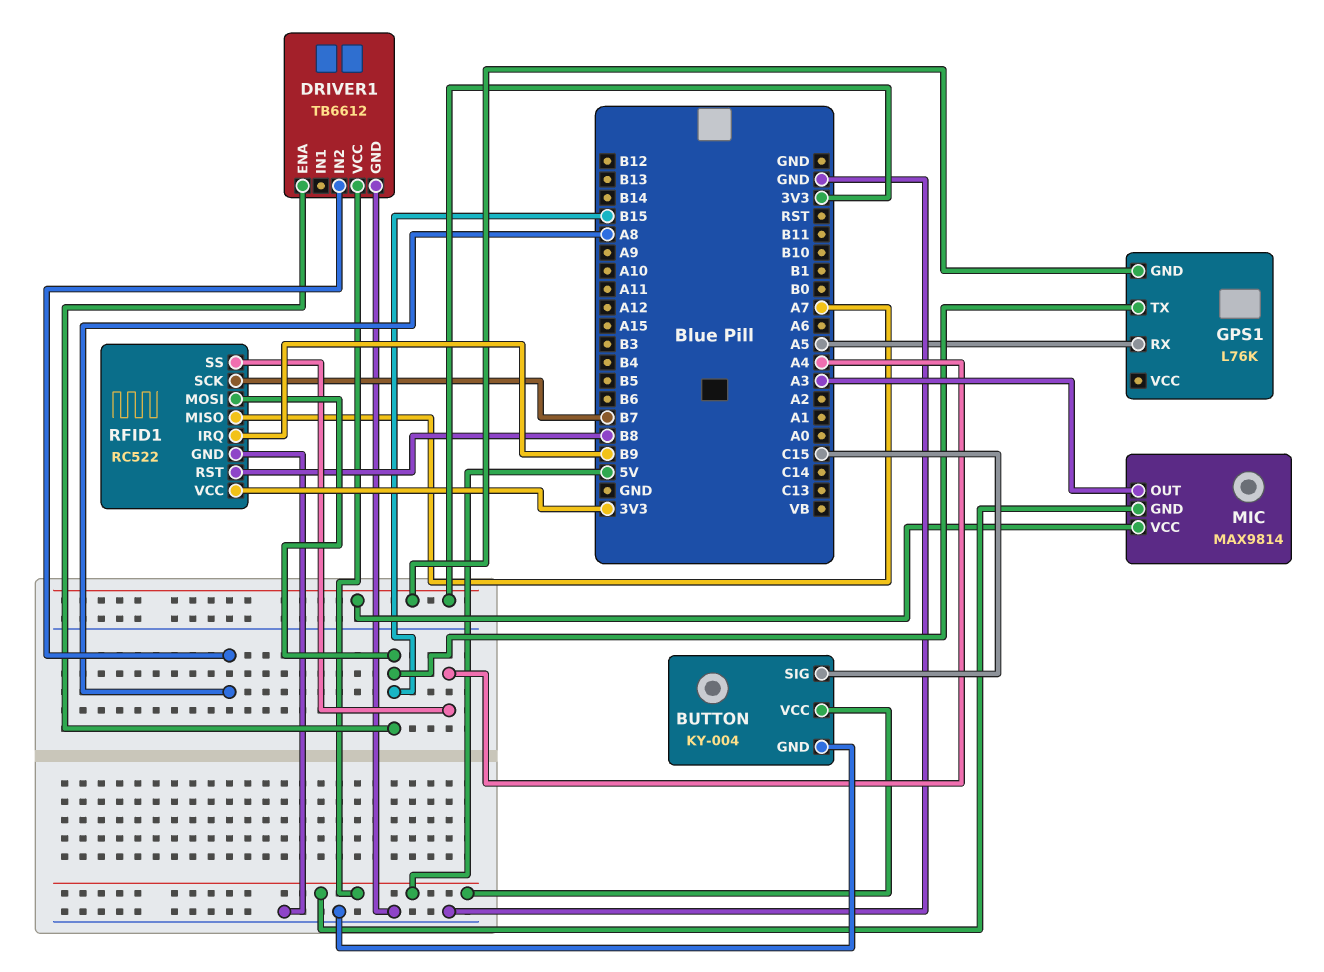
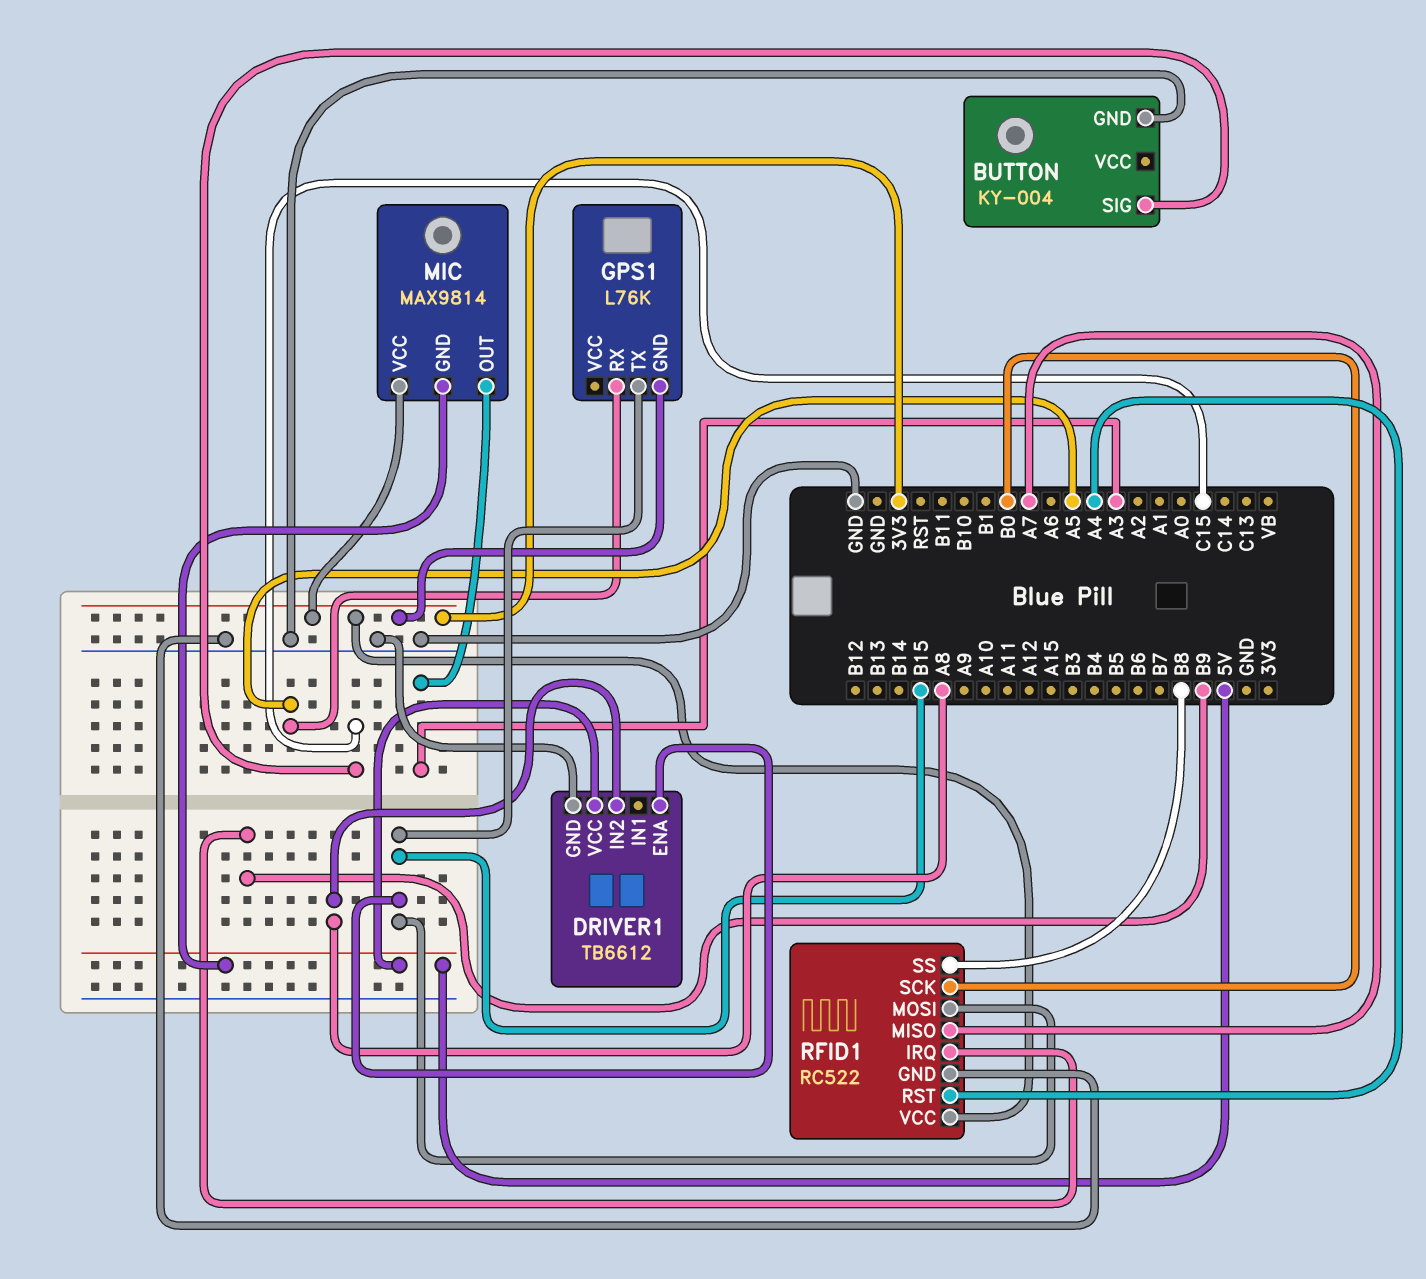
BUTTON pin VCC: 5V -> none
RFID1 pin RST: B8 -> A4
RFID1 pin SCK: B7 -> B0
RFID1 pin SS: A4 -> B8

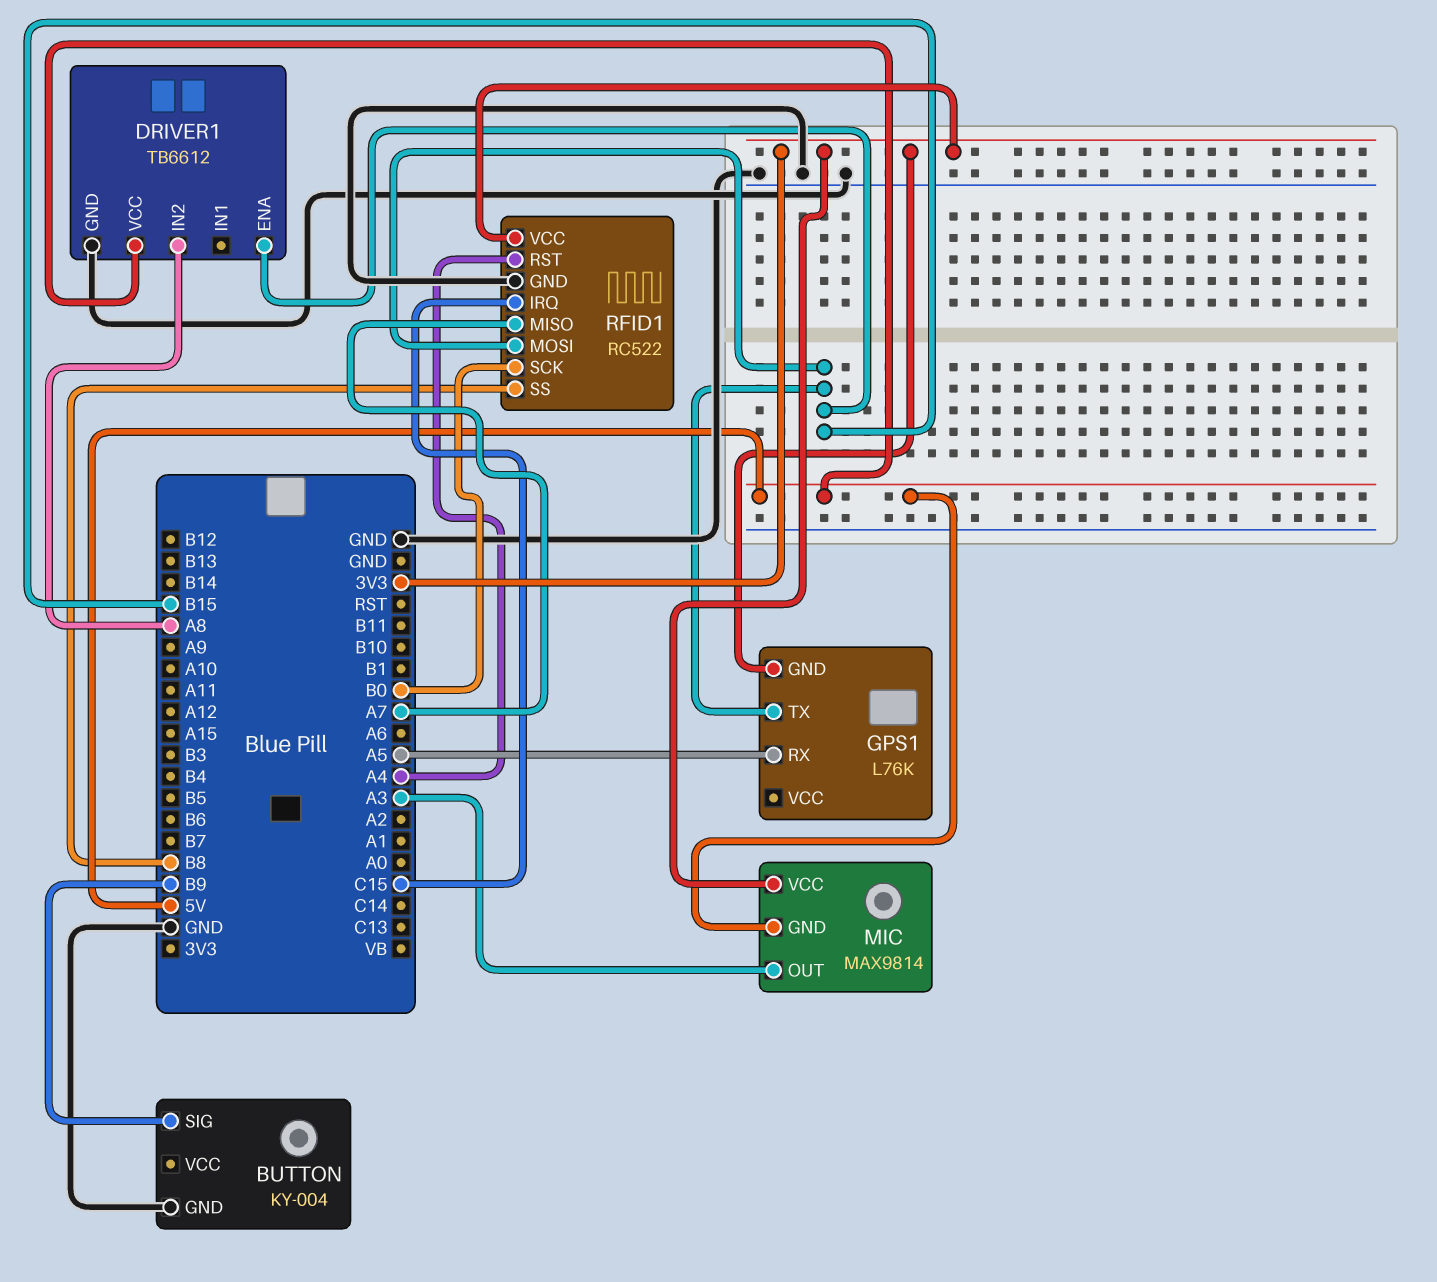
BUTTON pin SIG: C15 -> B9
RFID1 pin IRQ: B9 -> C15

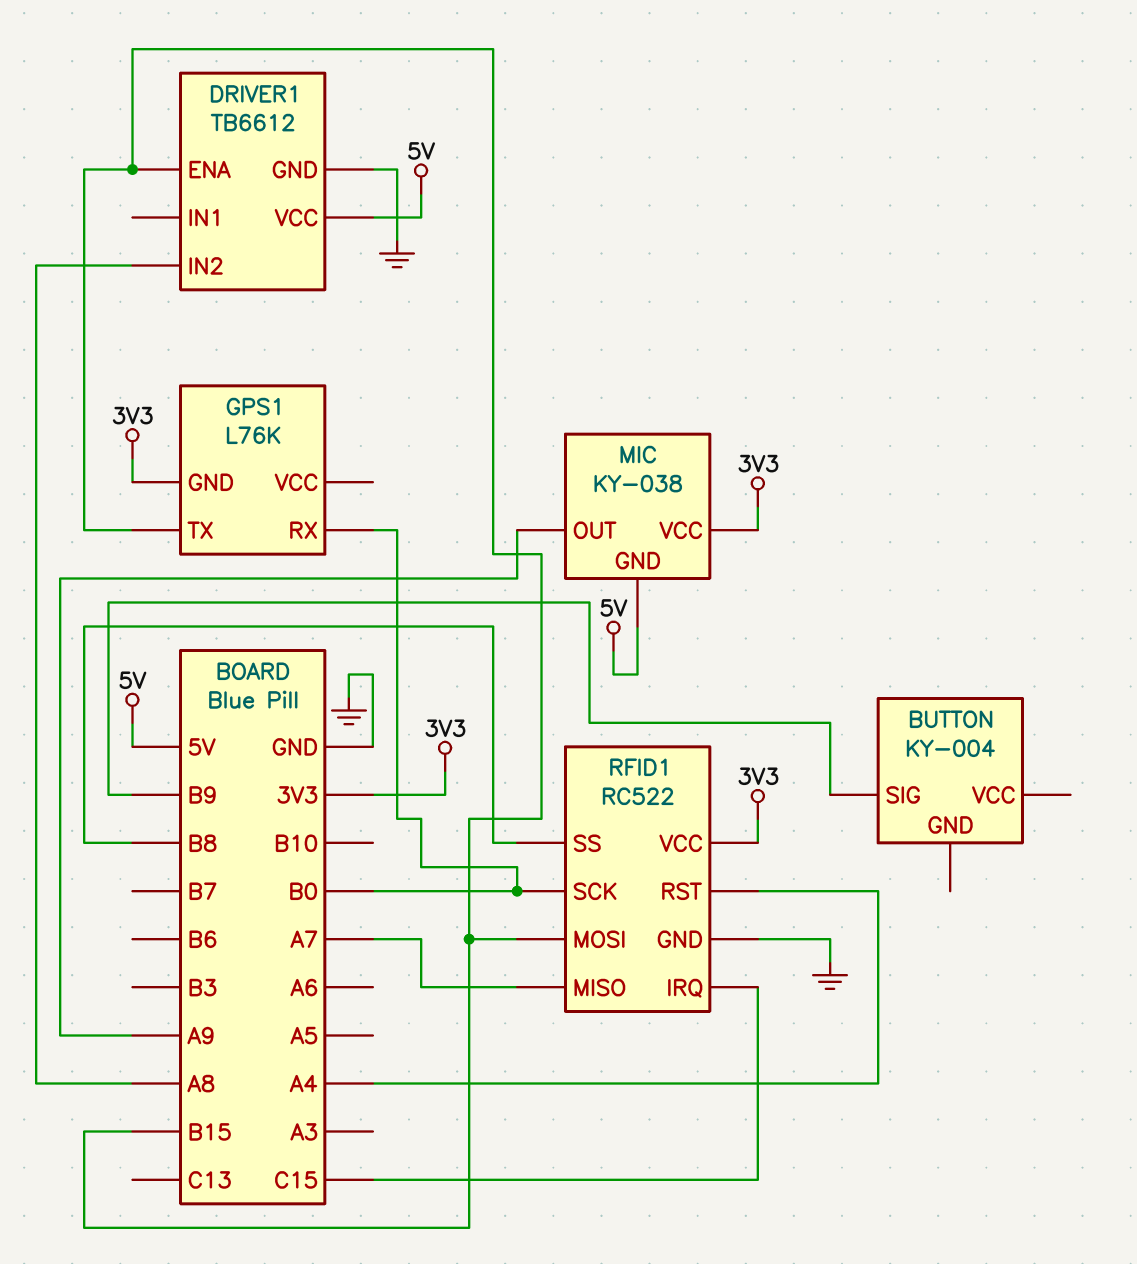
BUTTON pin GND: GND -> none
GPS1 pin RX: A5 -> B0
MIC: MAX9814 -> KY-038
MIC pin OUT: A3 -> A9

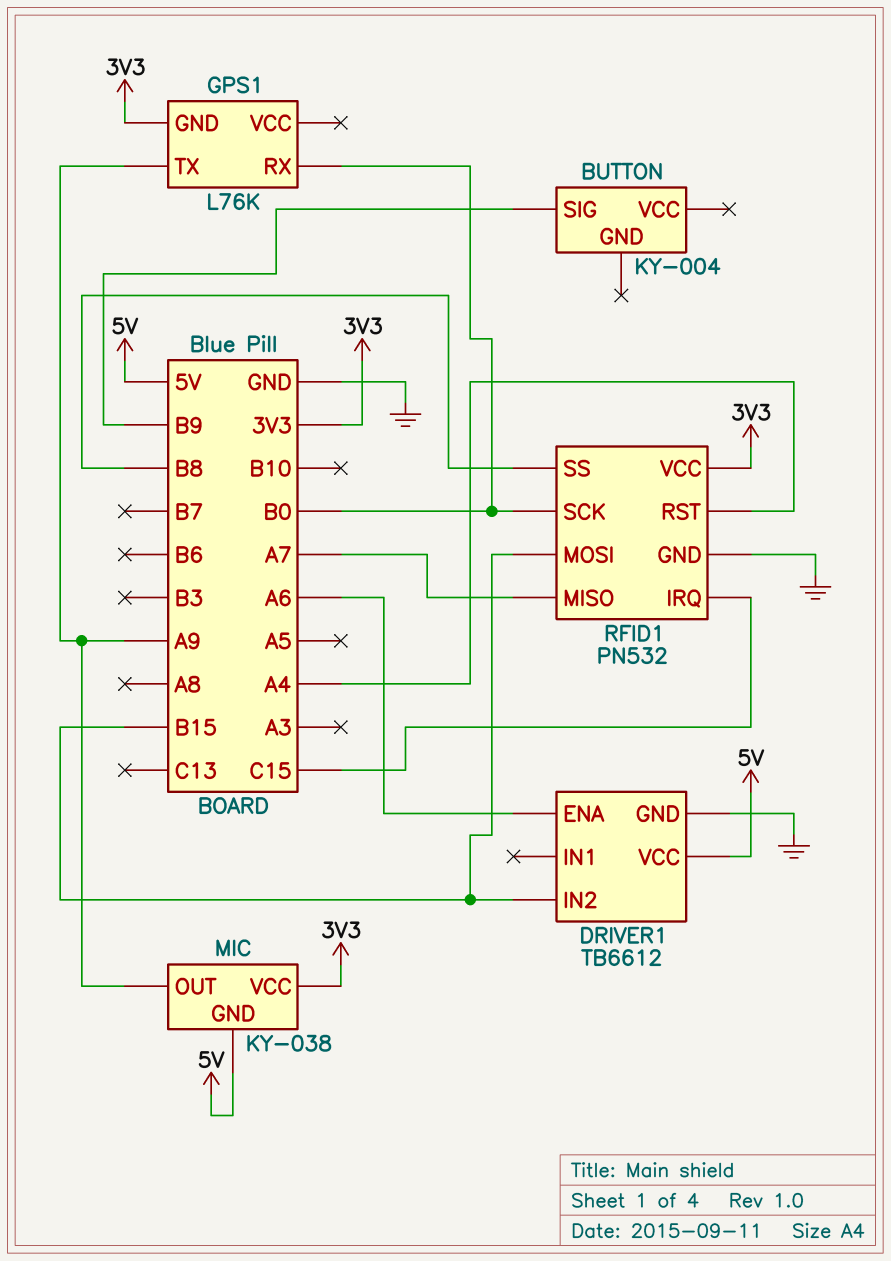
DRIVER1 pin ENA: B15 -> A6
DRIVER1 pin IN2: A8 -> B15
GPS1 pin TX: B15 -> A9
RFID1: RC522 -> PN532

